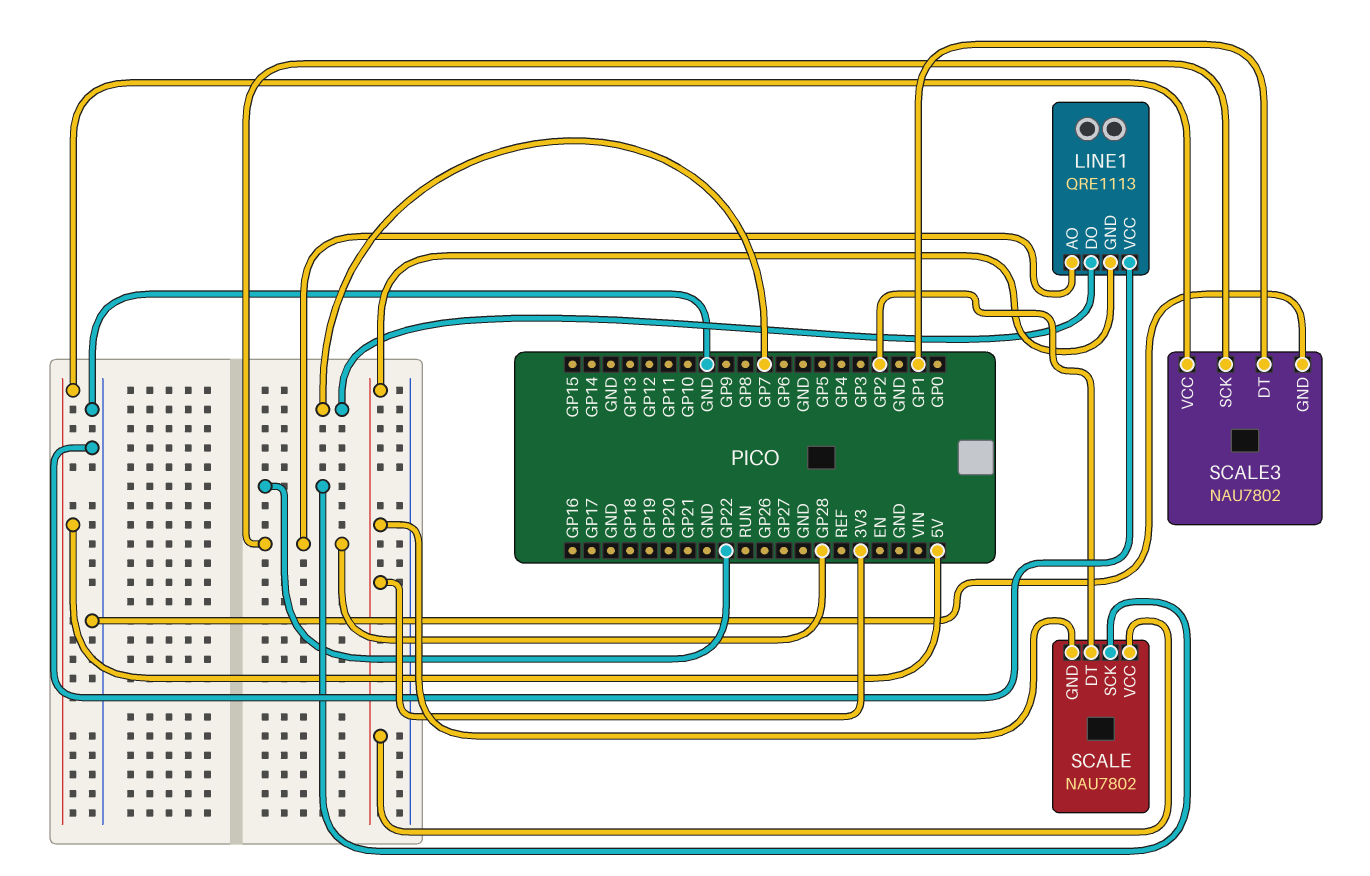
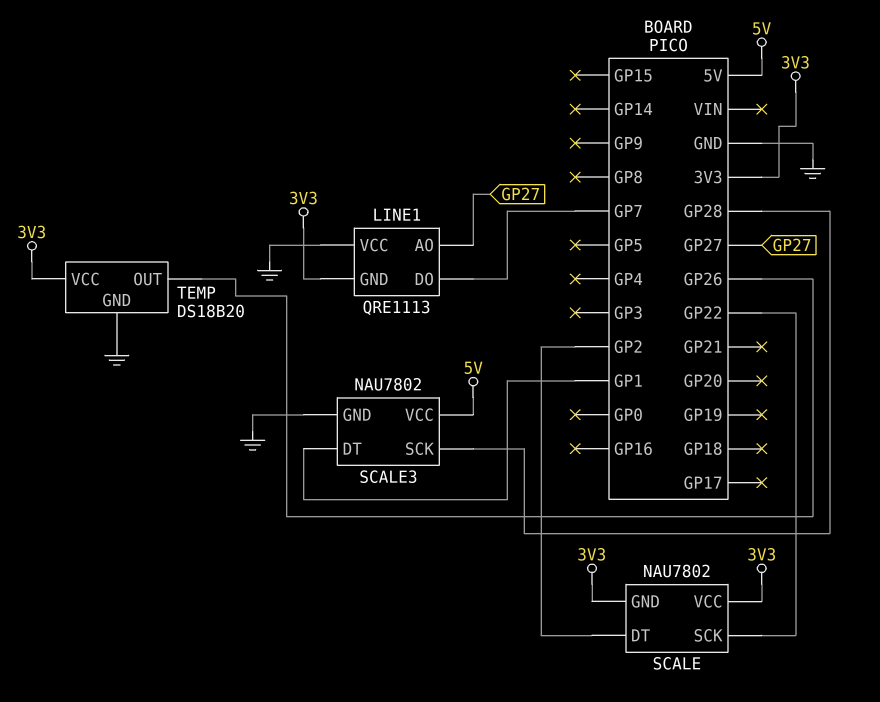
LINE1 pin AO: GP28 -> GP27
TEMP: none -> DS18B20
TEMP pin GND: none -> GND
TEMP pin OUT: none -> GP26
TEMP pin VCC: none -> 3V3

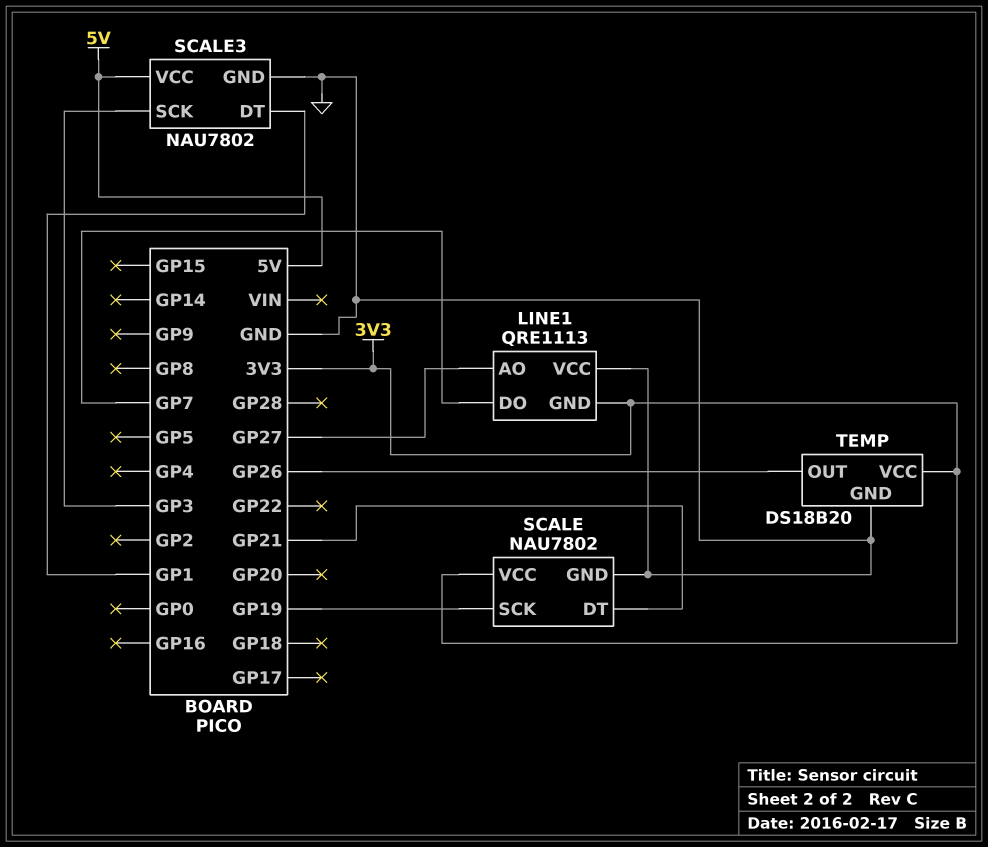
SCALE pin DT: GP2 -> GP21
SCALE pin GND: 3V3 -> GND
SCALE pin SCK: GP22 -> GP19
SCALE3 pin SCK: GP28 -> GP3

